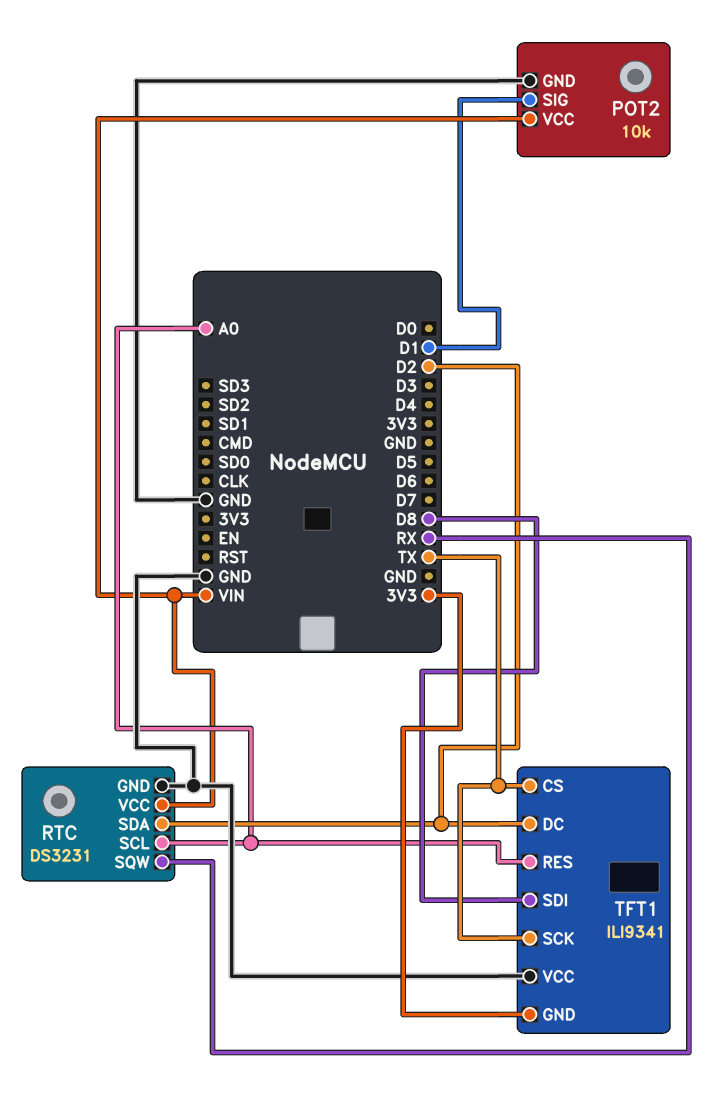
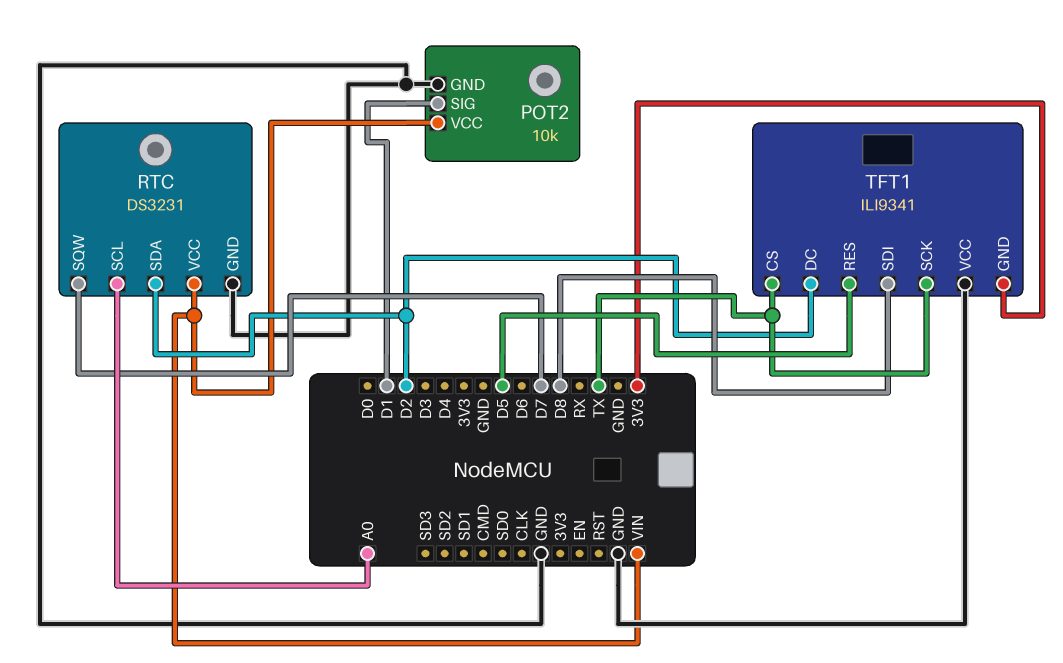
RTC pin SQW: RX -> D7
TFT1 pin RES: A0 -> D5

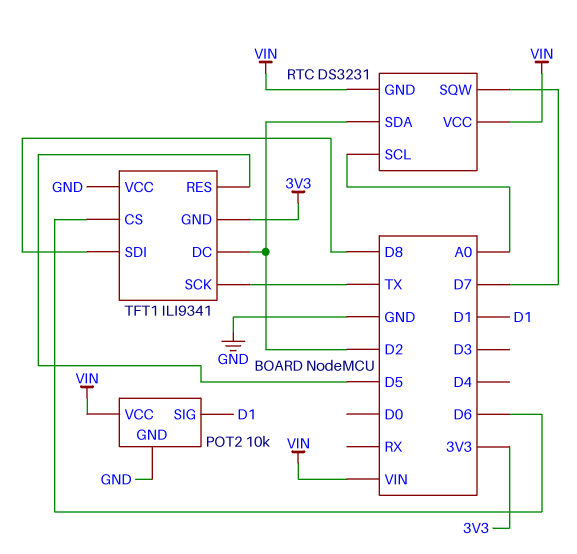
RTC pin GND: GND -> VIN
TFT1 pin CS: TX -> D6

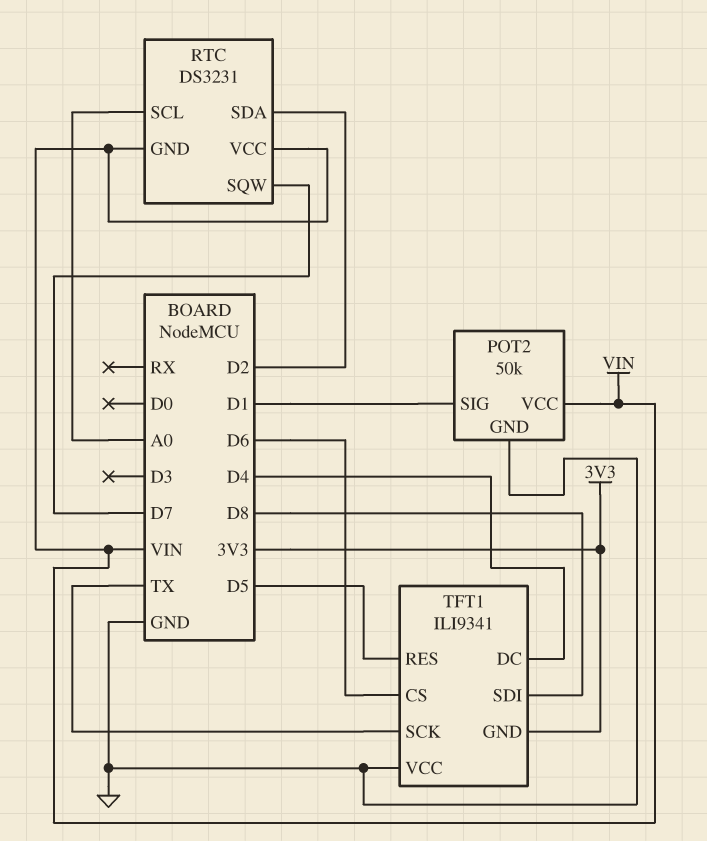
POT2: 10k -> 50k
TFT1 pin DC: D2 -> D4

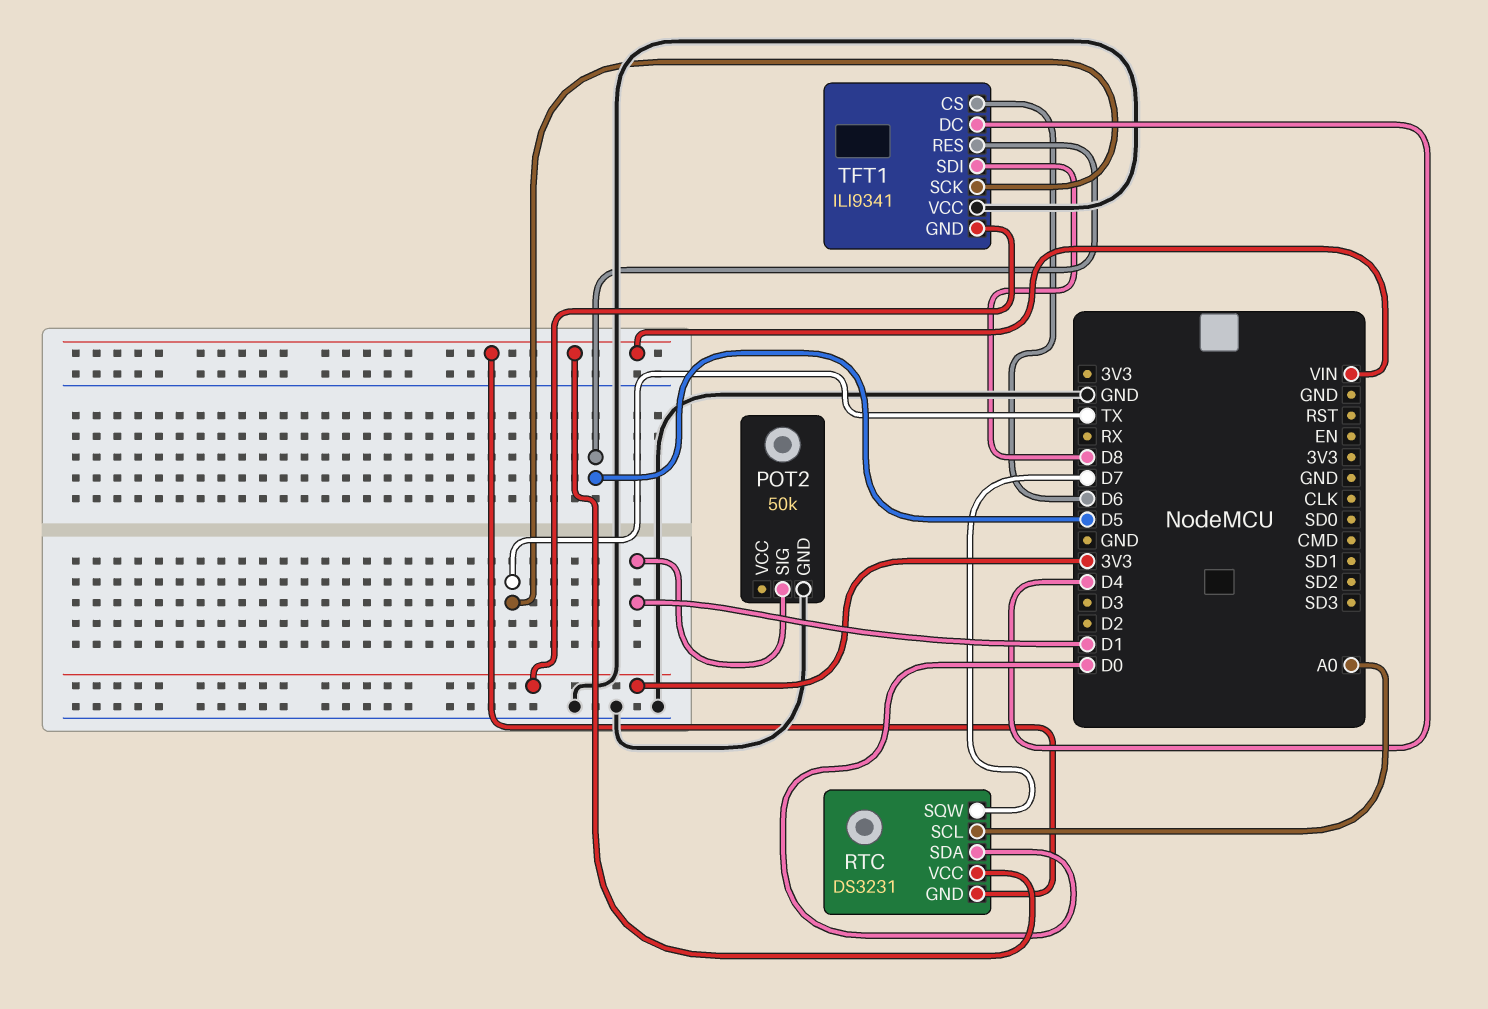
POT2 pin VCC: VIN -> none
RTC pin SDA: D2 -> D0

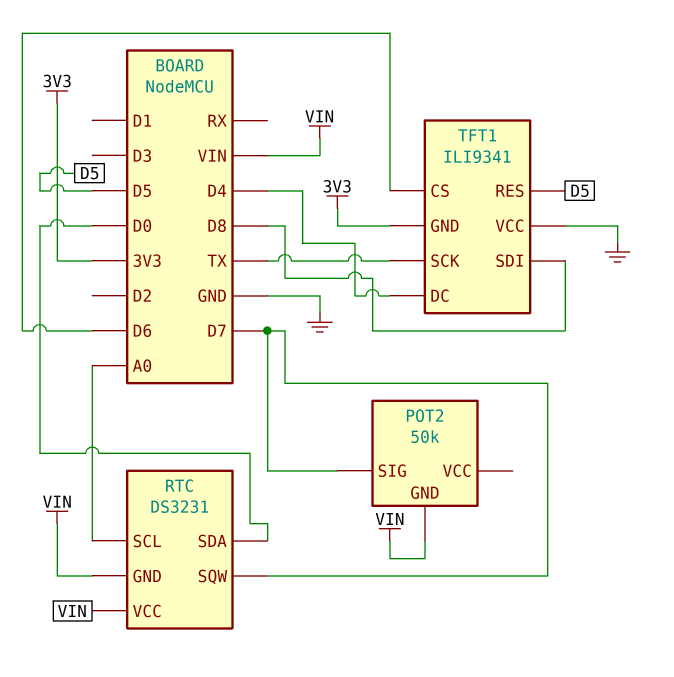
POT2 pin GND: GND -> VIN
POT2 pin SIG: D1 -> D7

